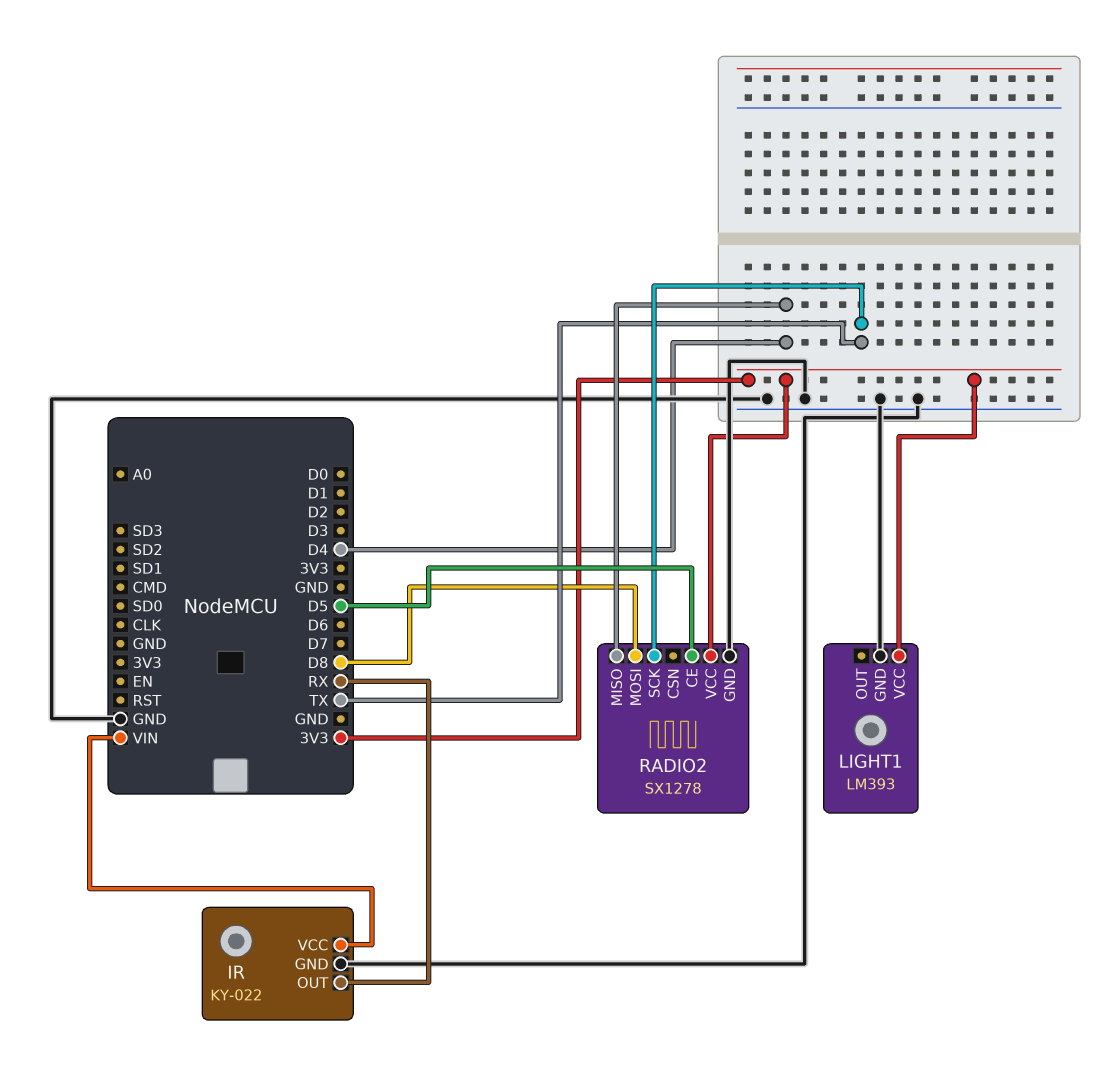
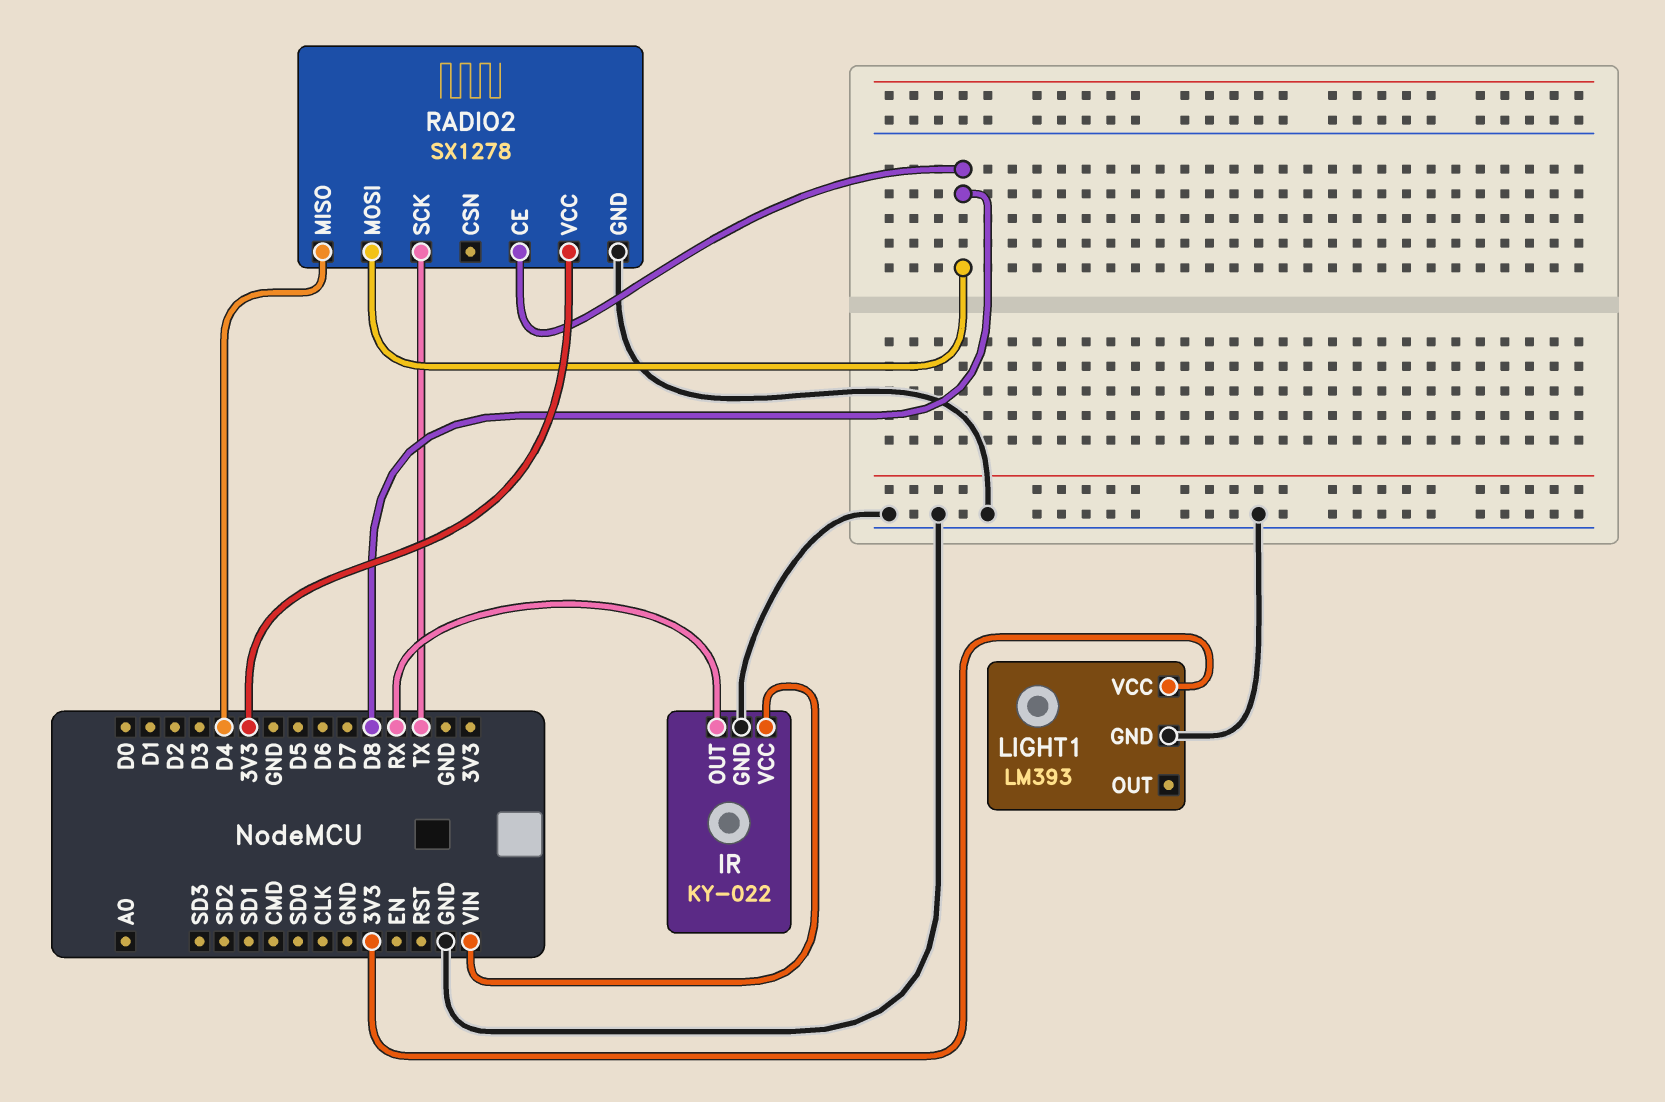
RADIO2 pin CE: D5 -> D8

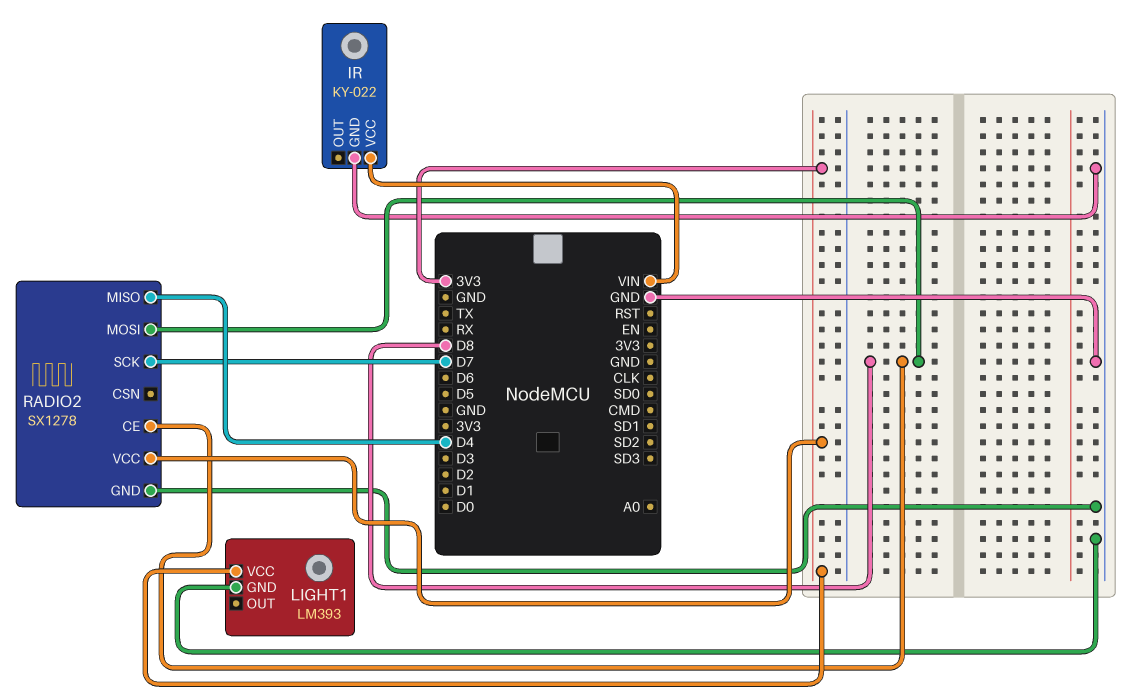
IR pin OUT: RX -> none
RADIO2 pin SCK: TX -> D7

